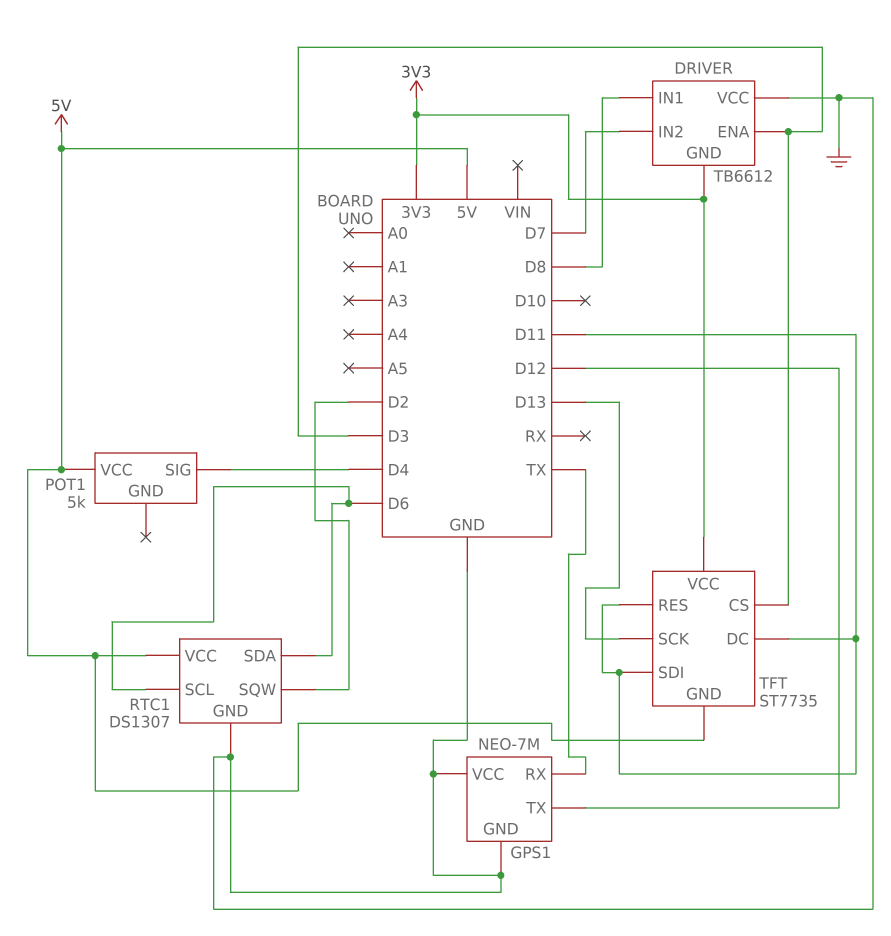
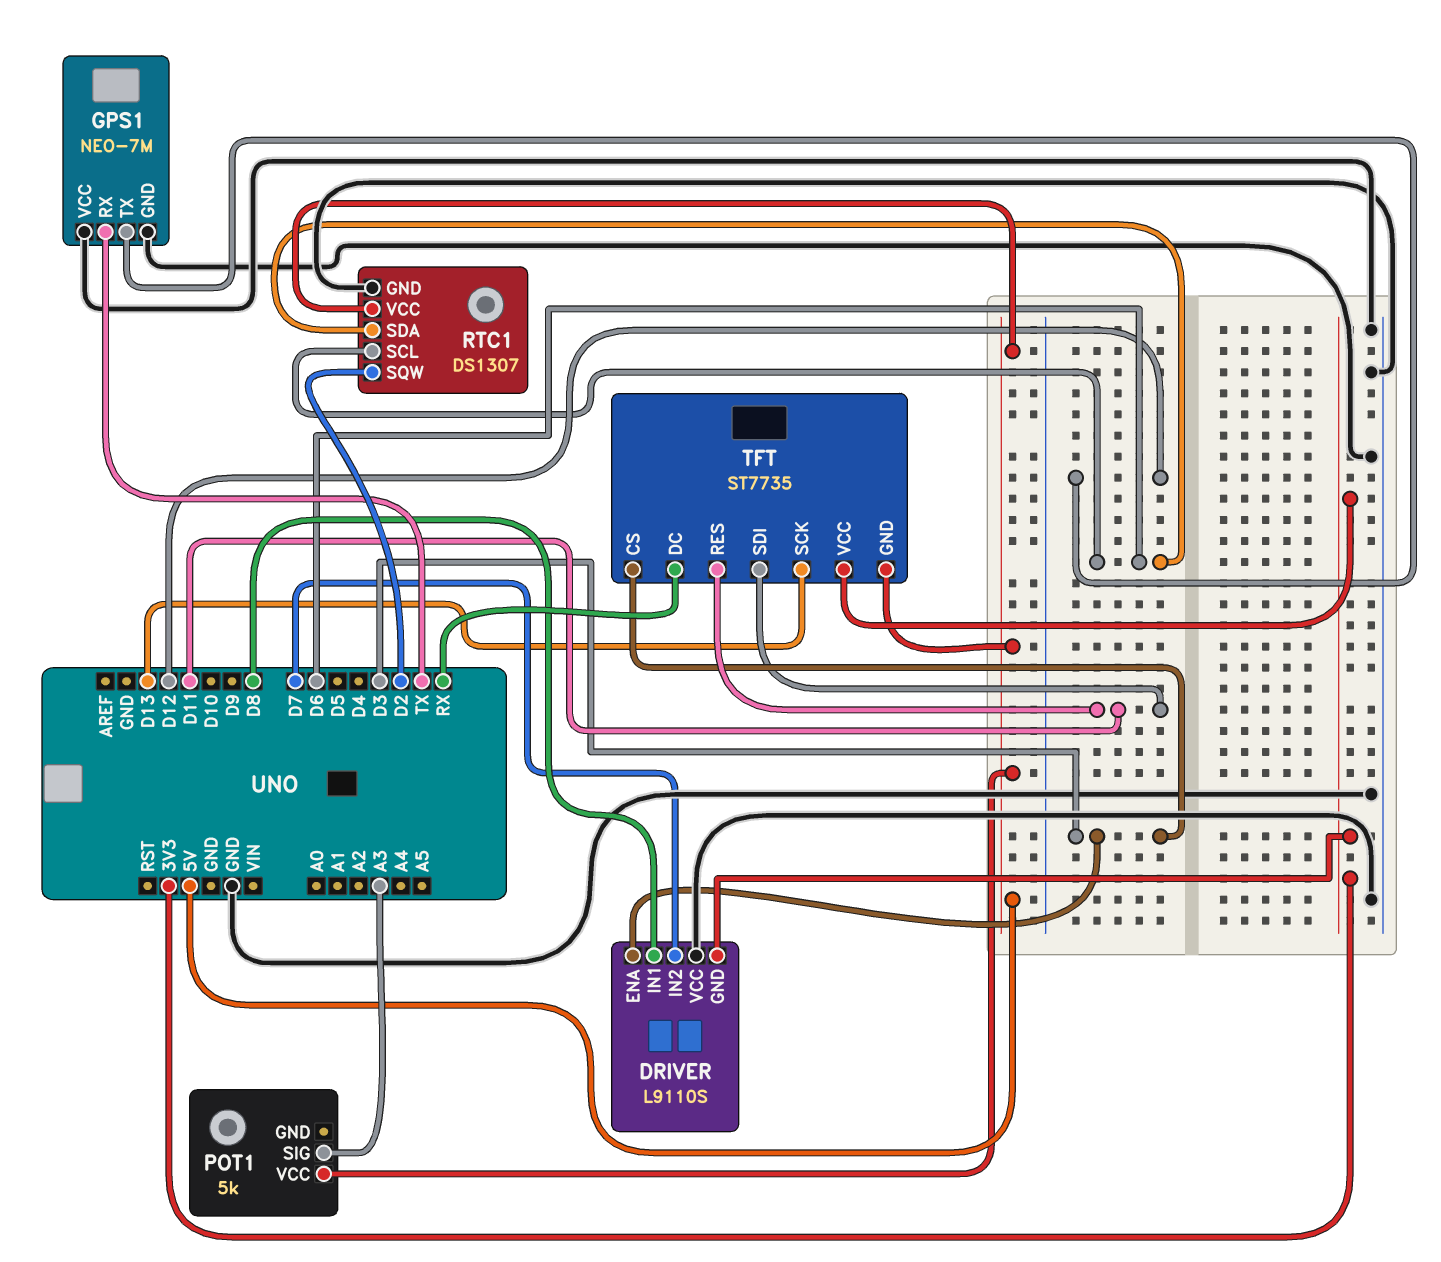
DRIVER: TB6612 -> L9110S
POT1 pin SIG: D4 -> A3
TFT pin DC: D11 -> RX

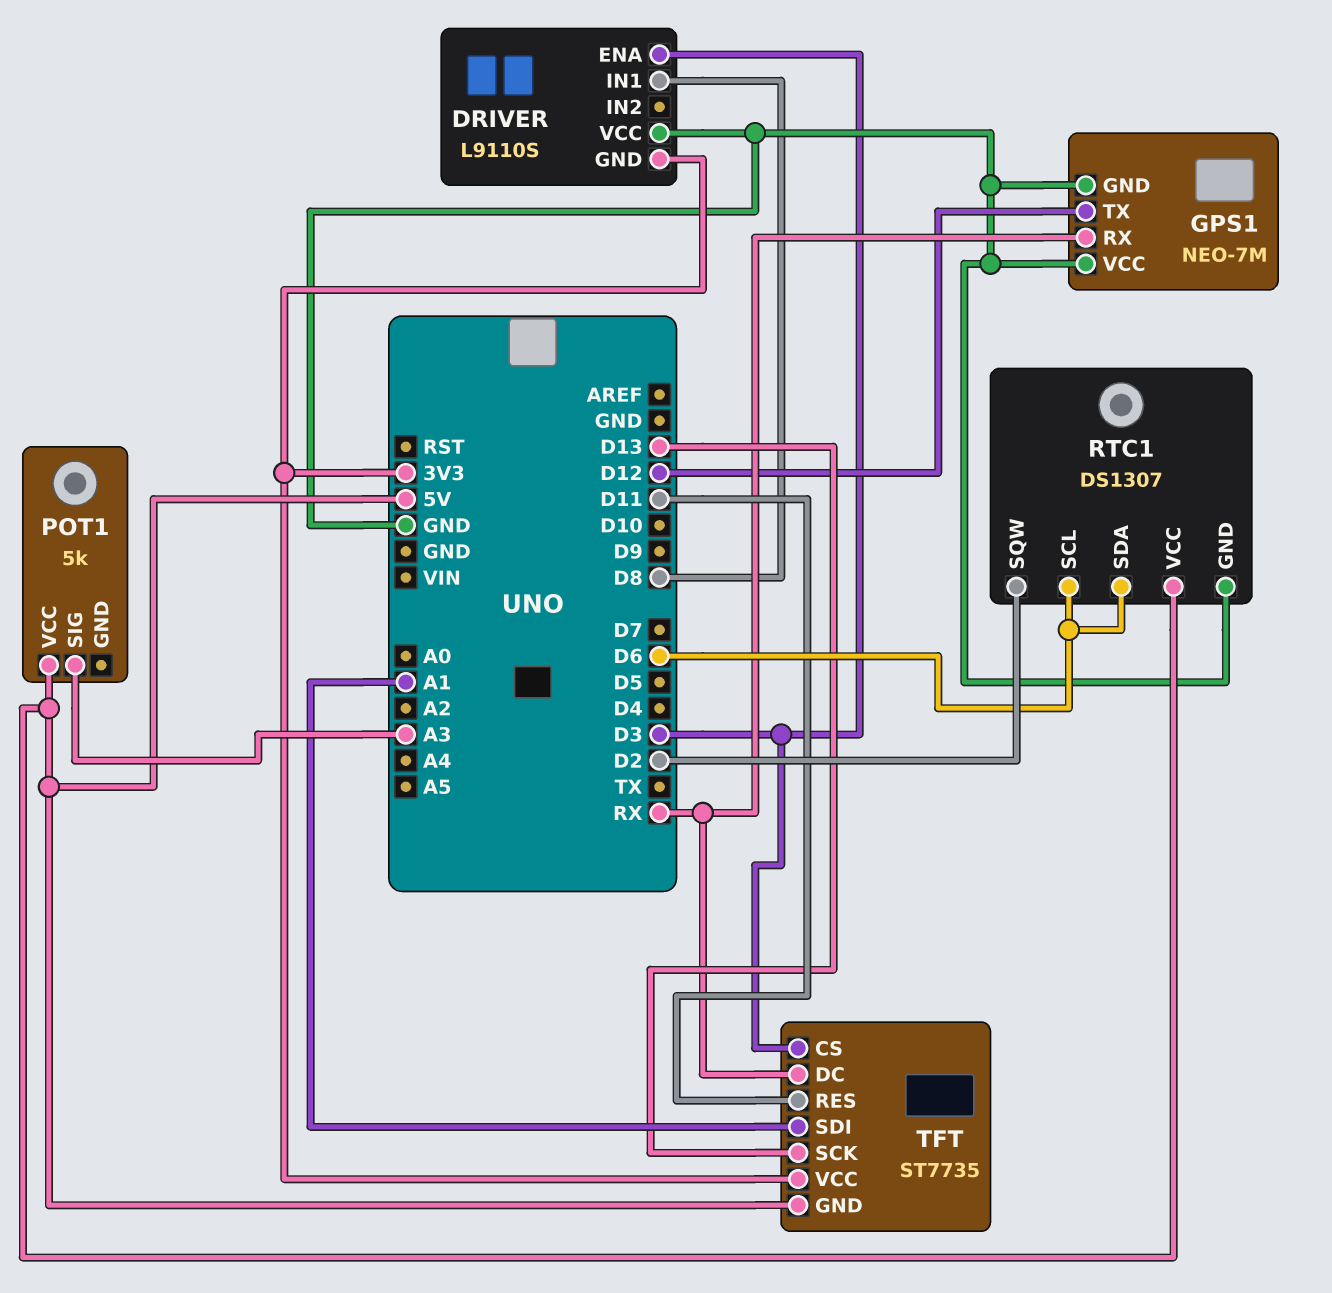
DRIVER pin IN2: D7 -> none
GPS1 pin RX: TX -> RX
TFT pin SDI: D11 -> A1

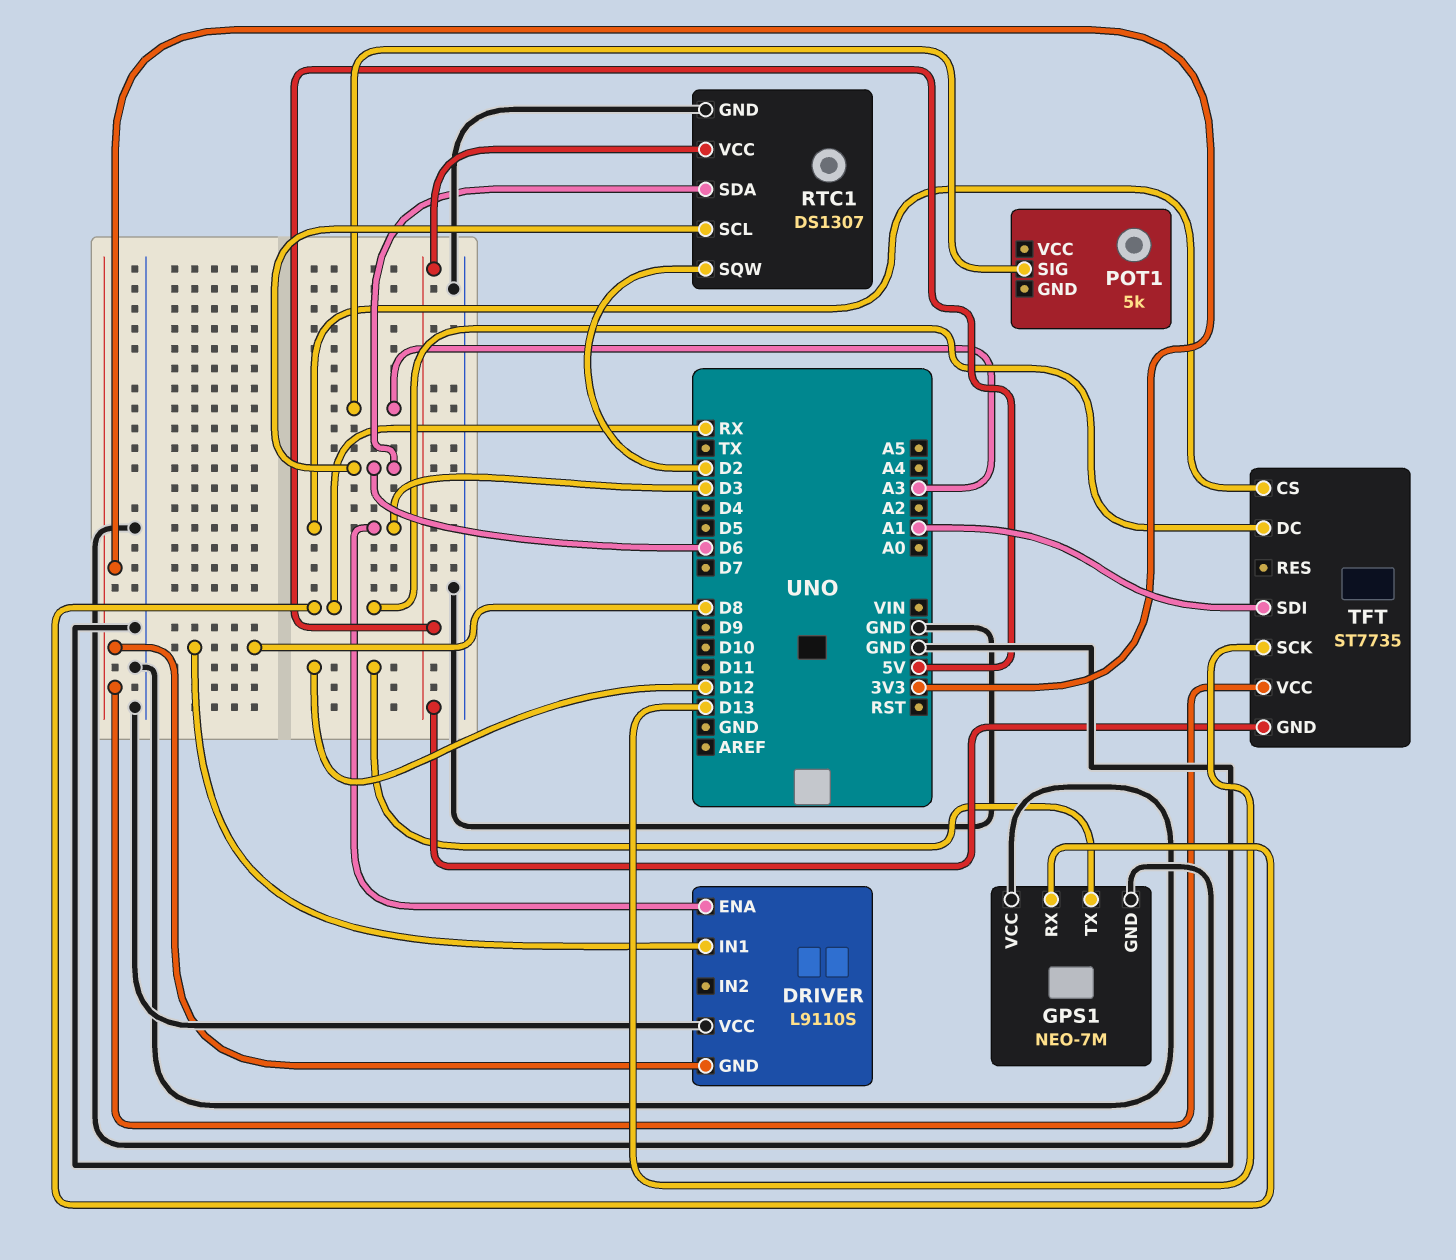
POT1 pin VCC: 5V -> none
TFT pin RES: D11 -> none

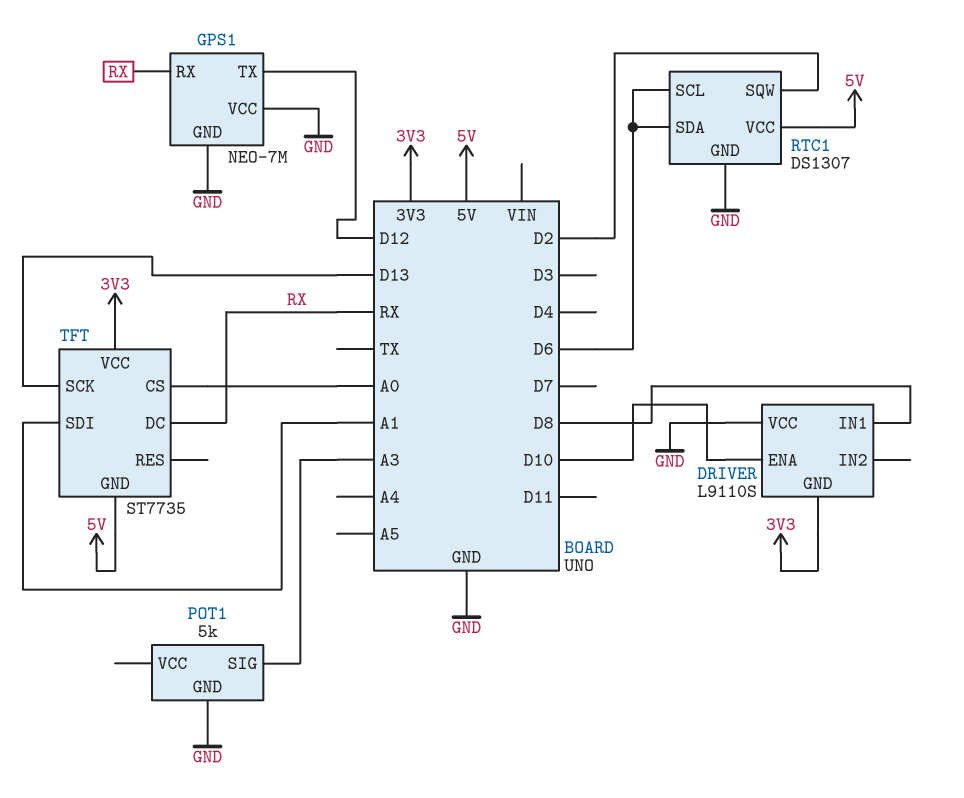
DRIVER pin ENA: D3 -> D10
POT1 pin GND: none -> GND
TFT pin CS: D3 -> A0

